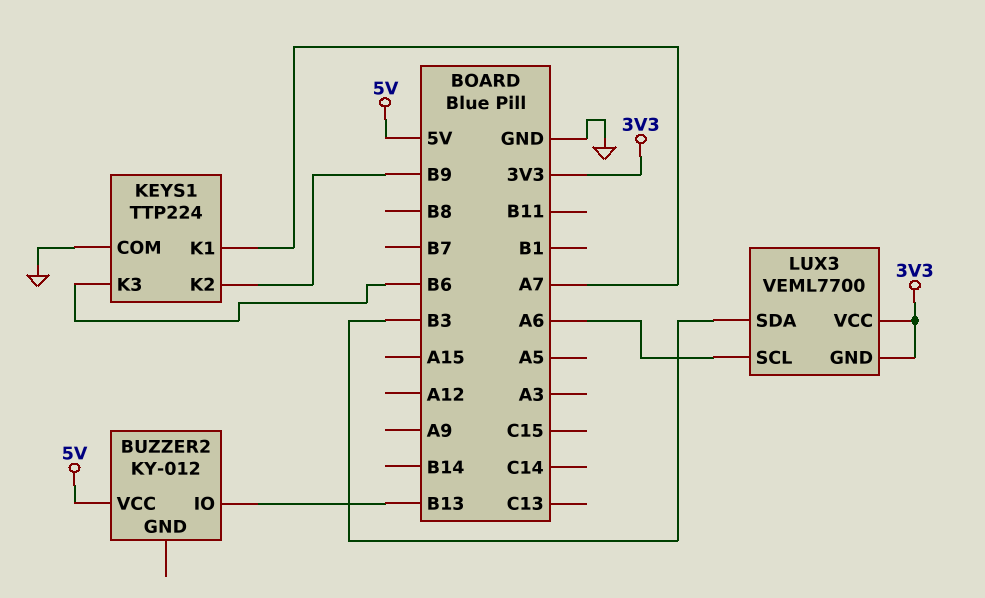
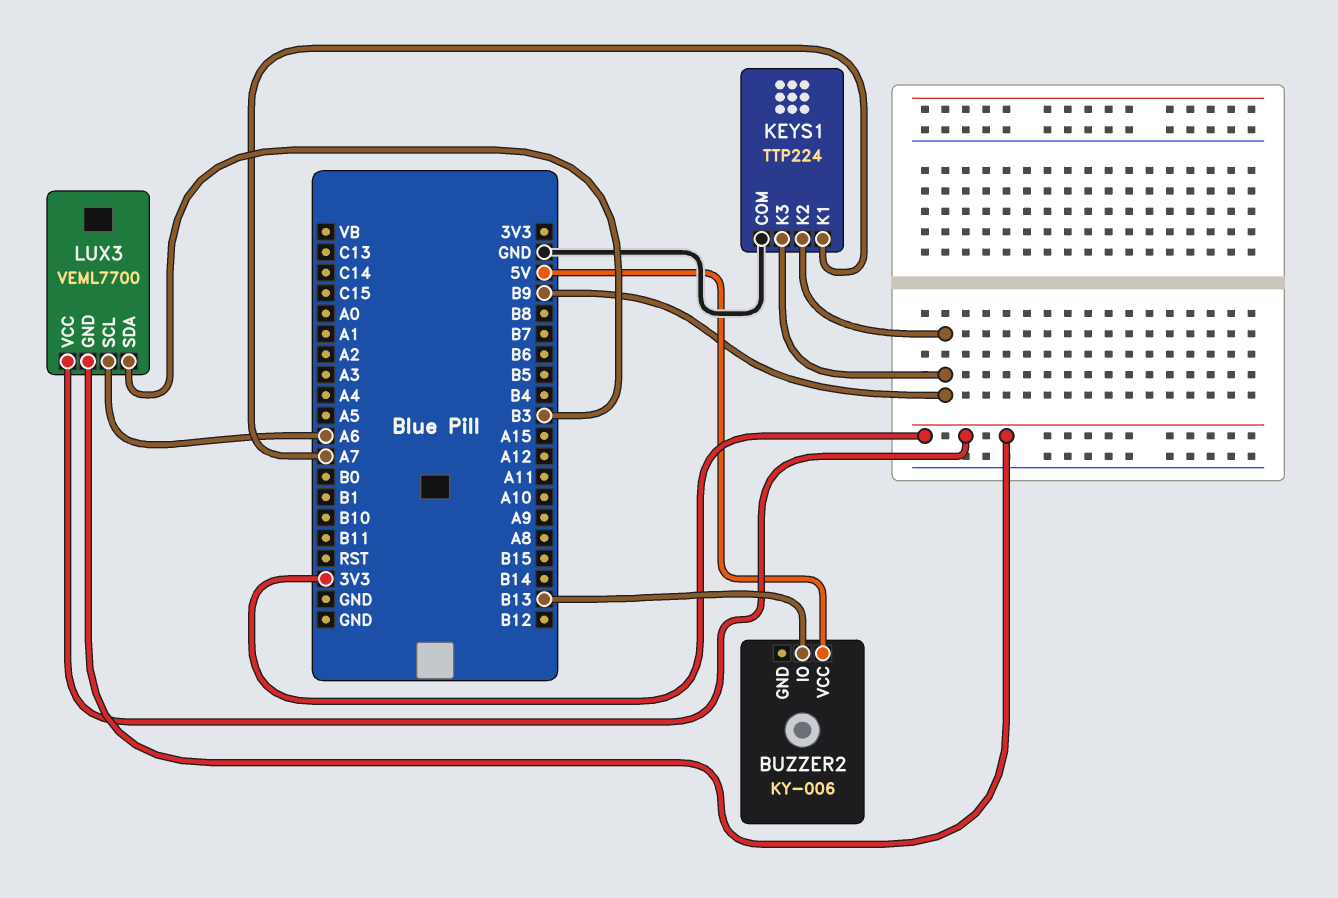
BUZZER2: KY-012 -> KY-006
KEYS1 pin K3: B6 -> B9

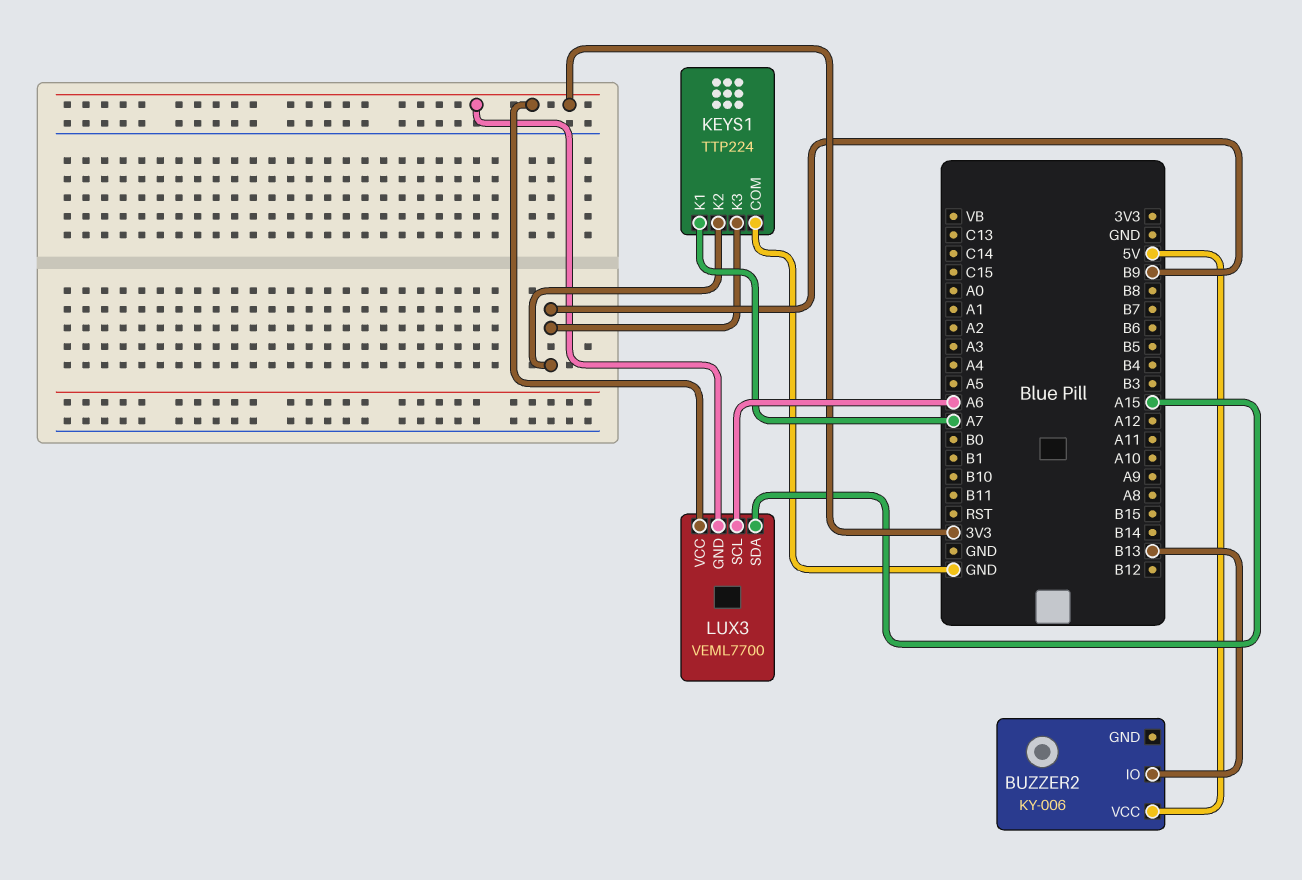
LUX3 pin SDA: B3 -> A15

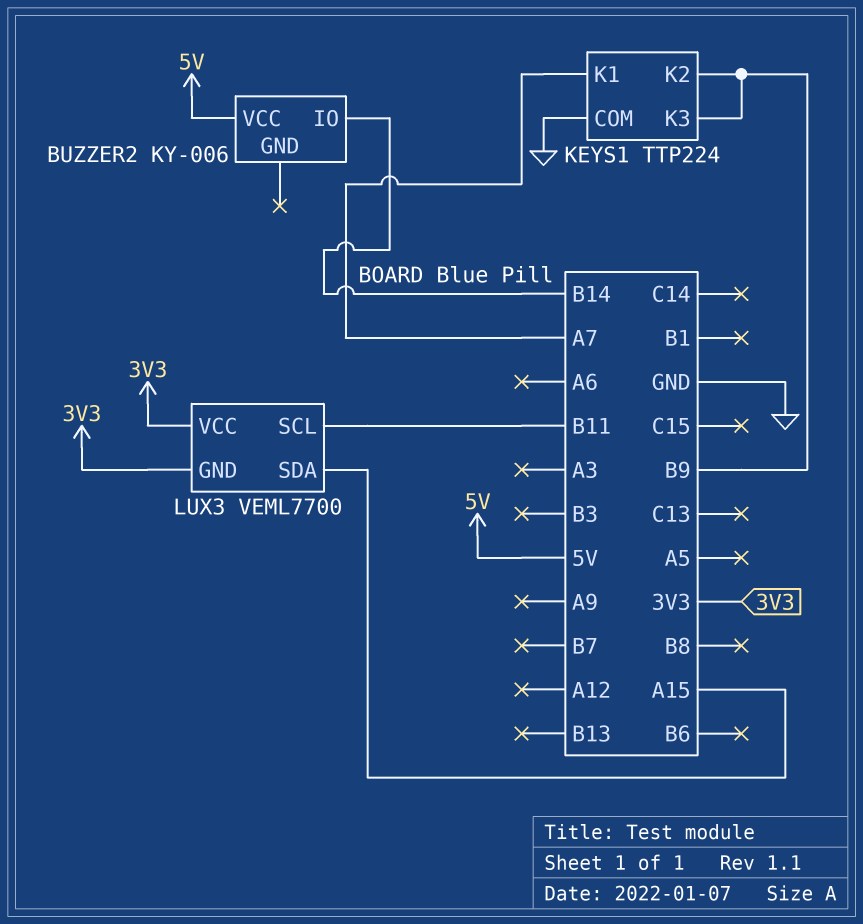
BUZZER2 pin IO: B13 -> B14
LUX3 pin SCL: A6 -> B11

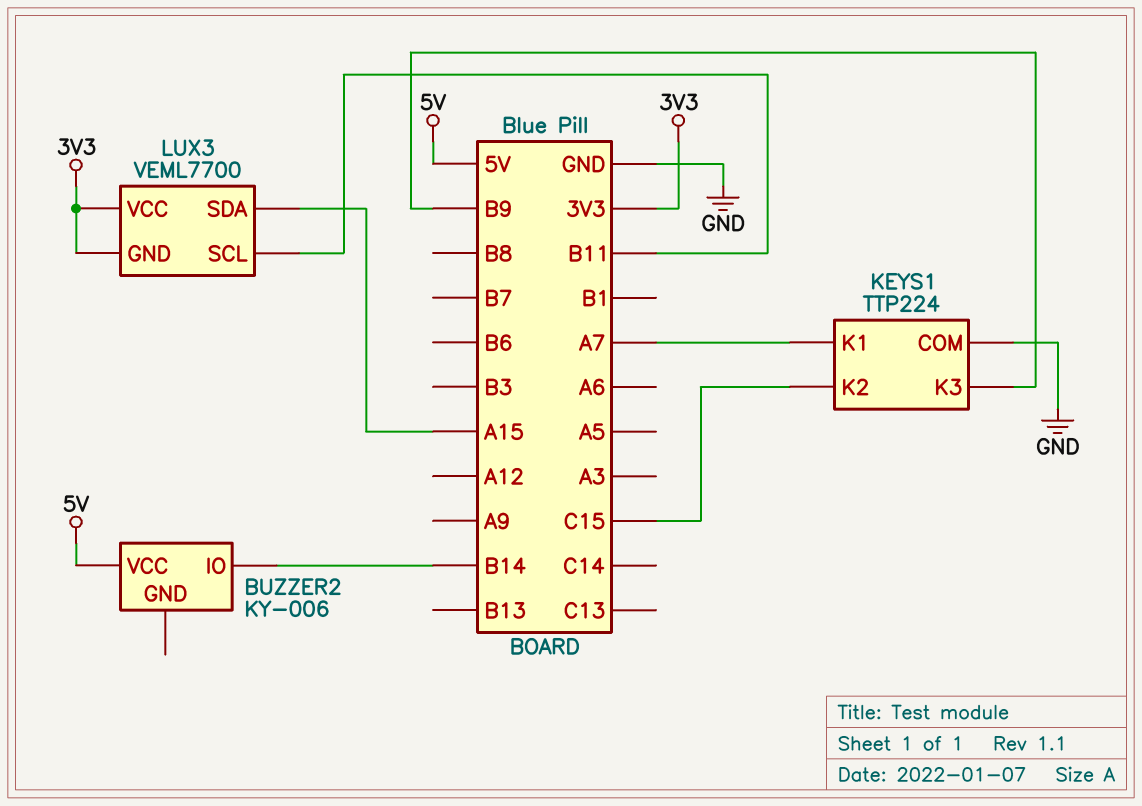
KEYS1 pin K2: B9 -> C15

